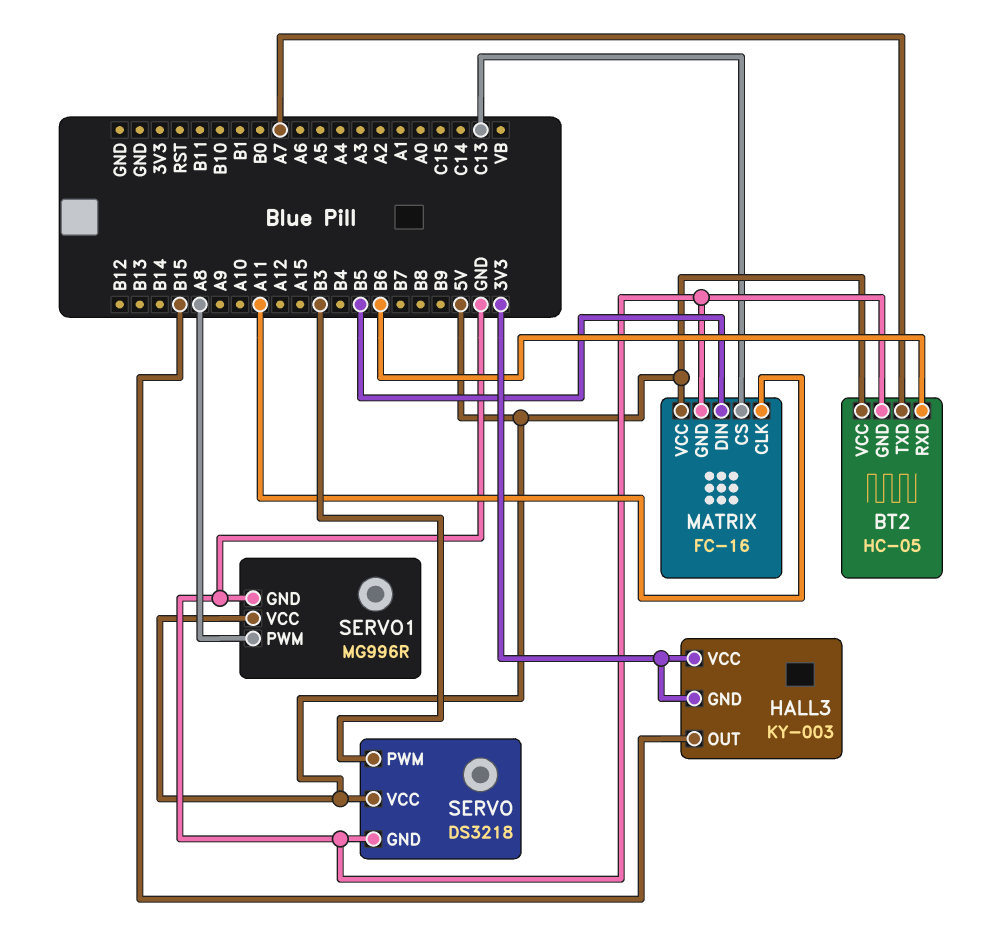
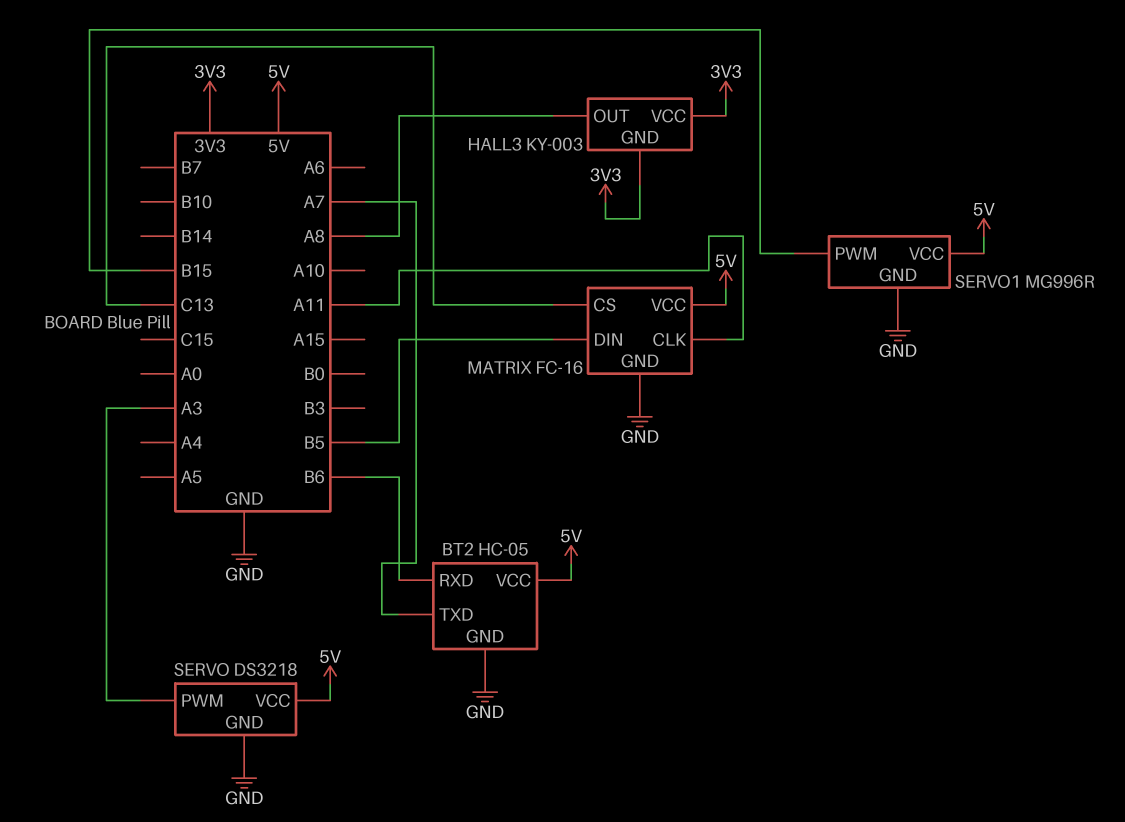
HALL3 pin OUT: B15 -> A8
SERVO pin PWM: B3 -> A3
SERVO1 pin PWM: A8 -> B15

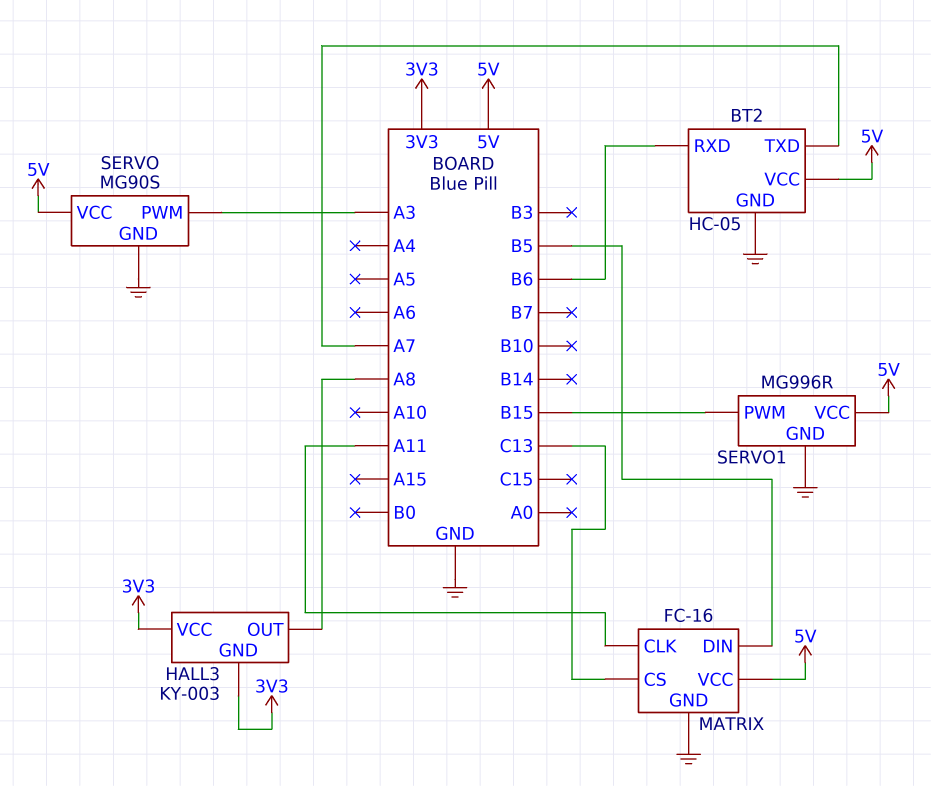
SERVO: DS3218 -> MG90S

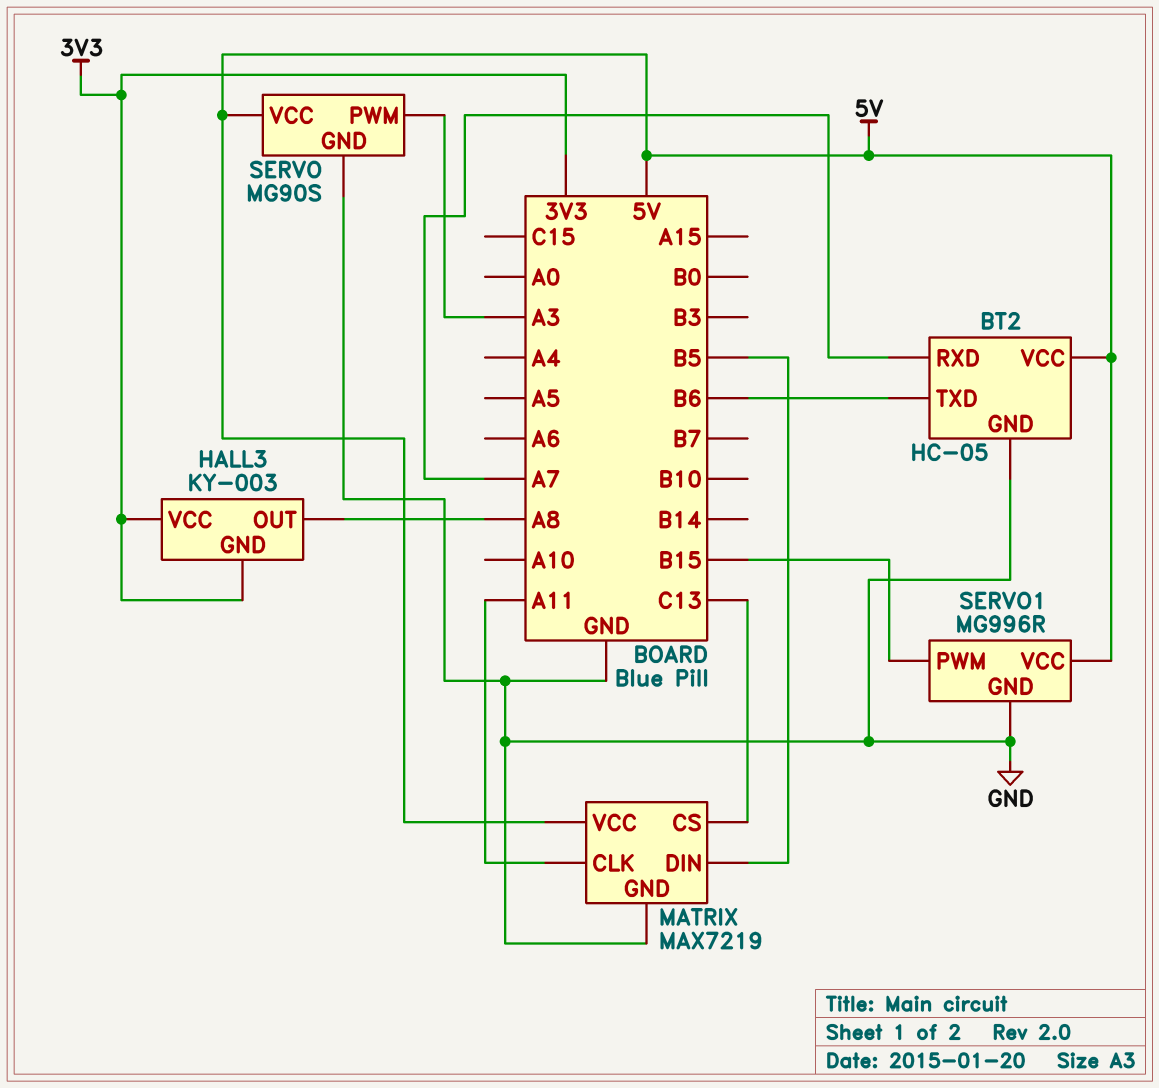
BT2 pin RXD: B6 -> A7
BT2 pin TXD: A7 -> B6
MATRIX: FC-16 -> MAX7219

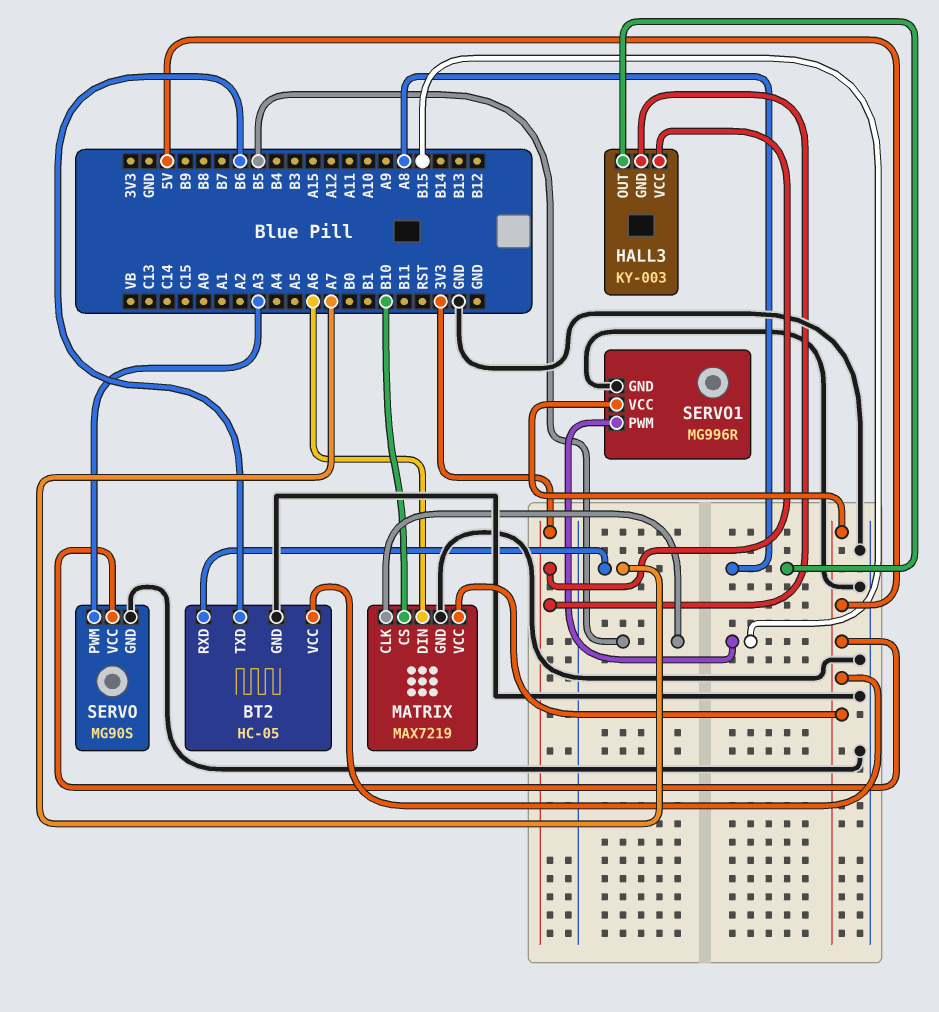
MATRIX pin CLK: A11 -> B5
MATRIX pin CS: C13 -> B10
MATRIX pin DIN: B5 -> A6

